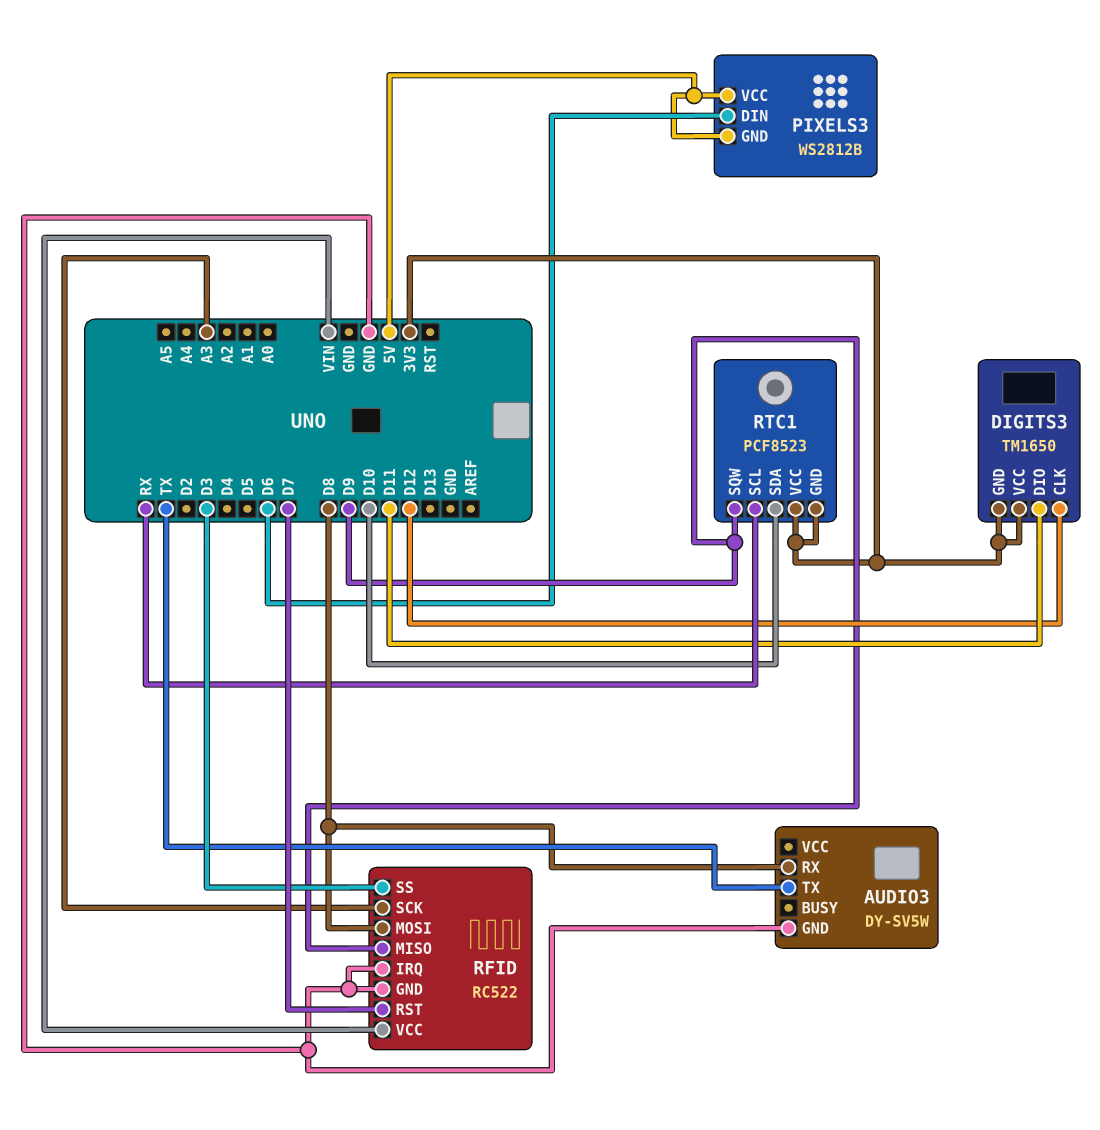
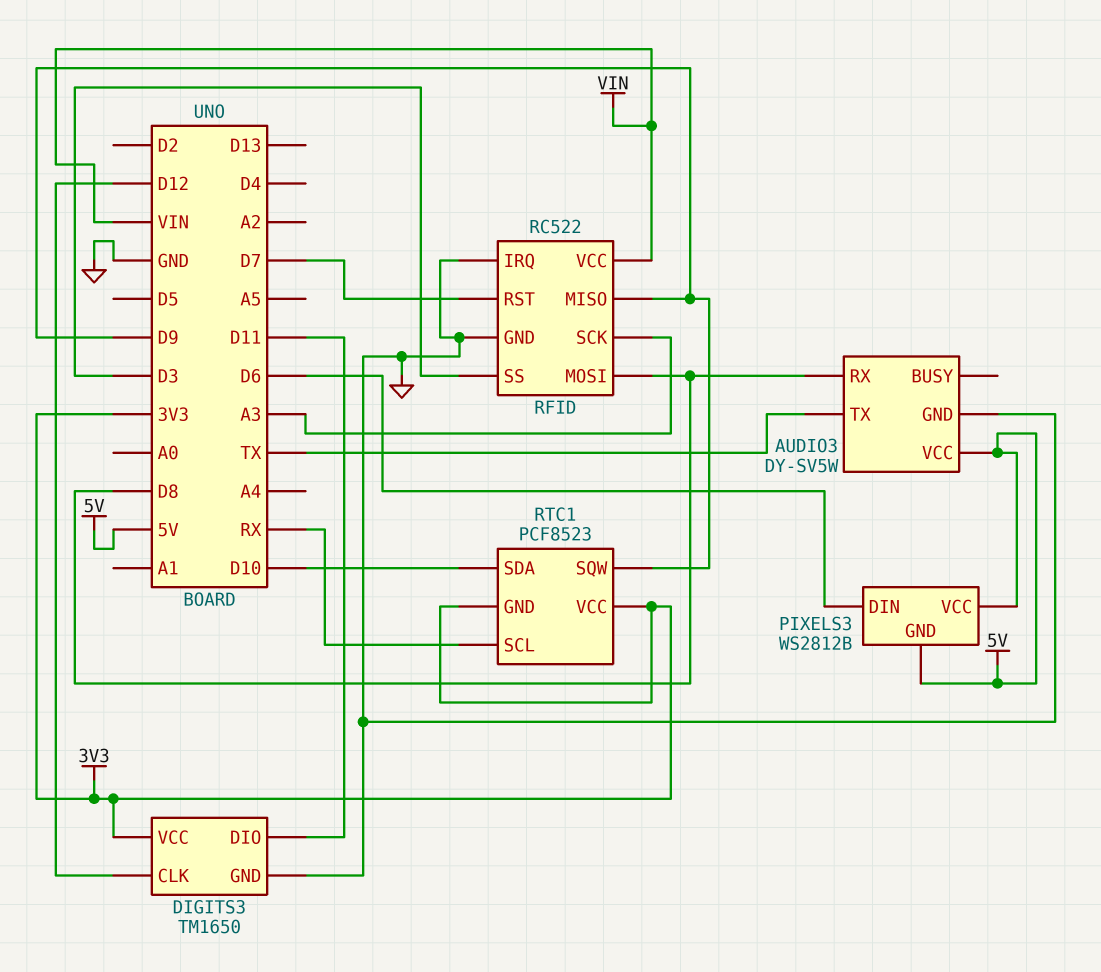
AUDIO3 pin VCC: none -> 5V
DIGITS3 pin GND: 3V3 -> GND

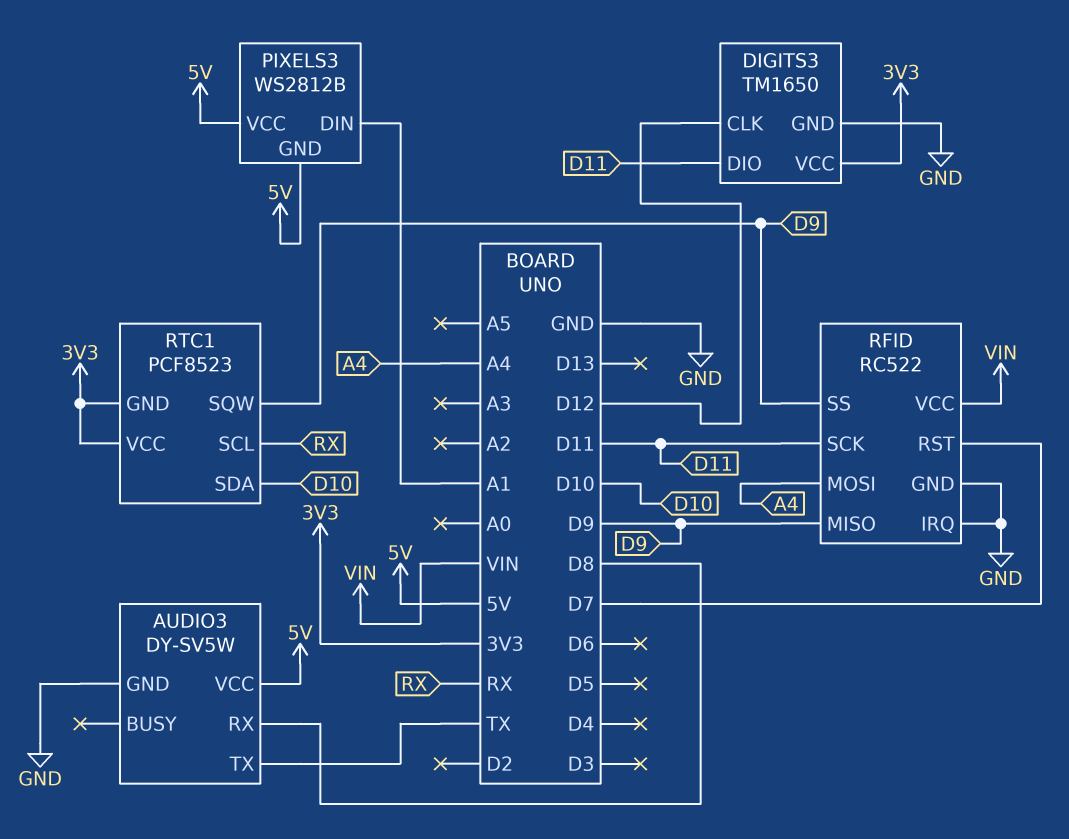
PIXELS3 pin DIN: D6 -> A1
RFID pin MOSI: D8 -> A4
RFID pin SCK: A3 -> D11
RFID pin SS: D3 -> D9

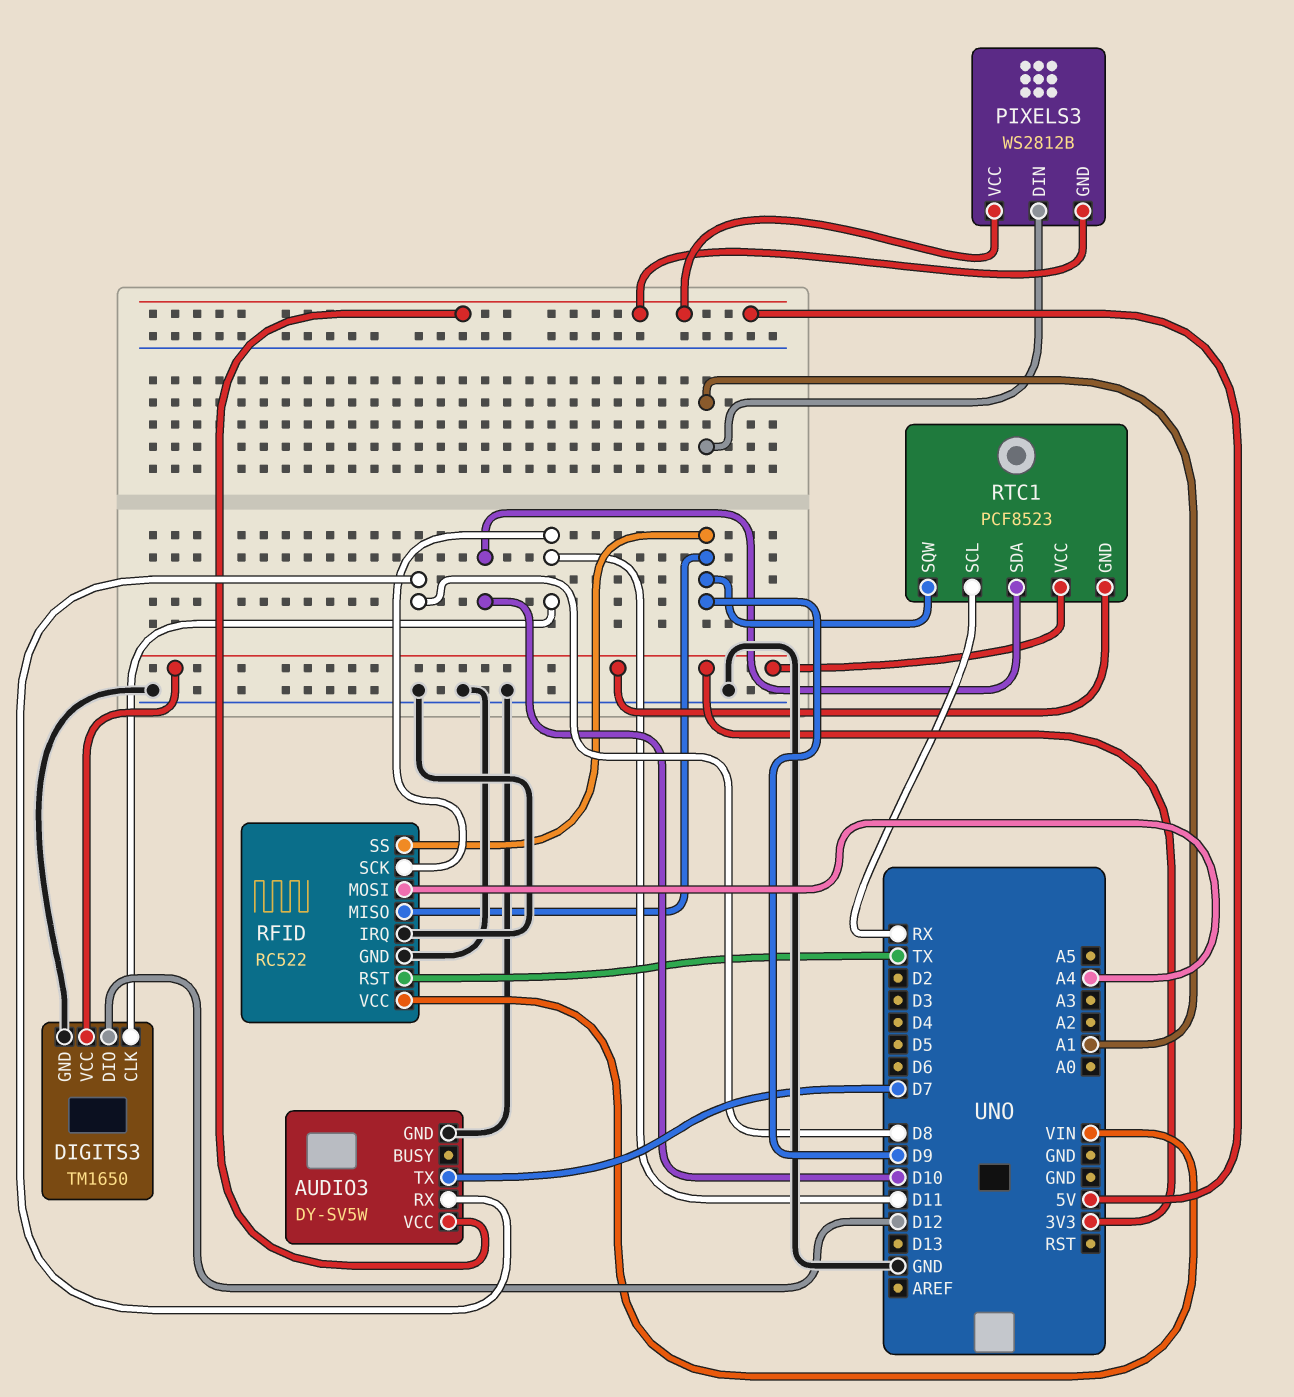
AUDIO3 pin TX: TX -> D7
DIGITS3 pin CLK: D12 -> D11
DIGITS3 pin DIO: D11 -> D12
RFID pin RST: D7 -> TX

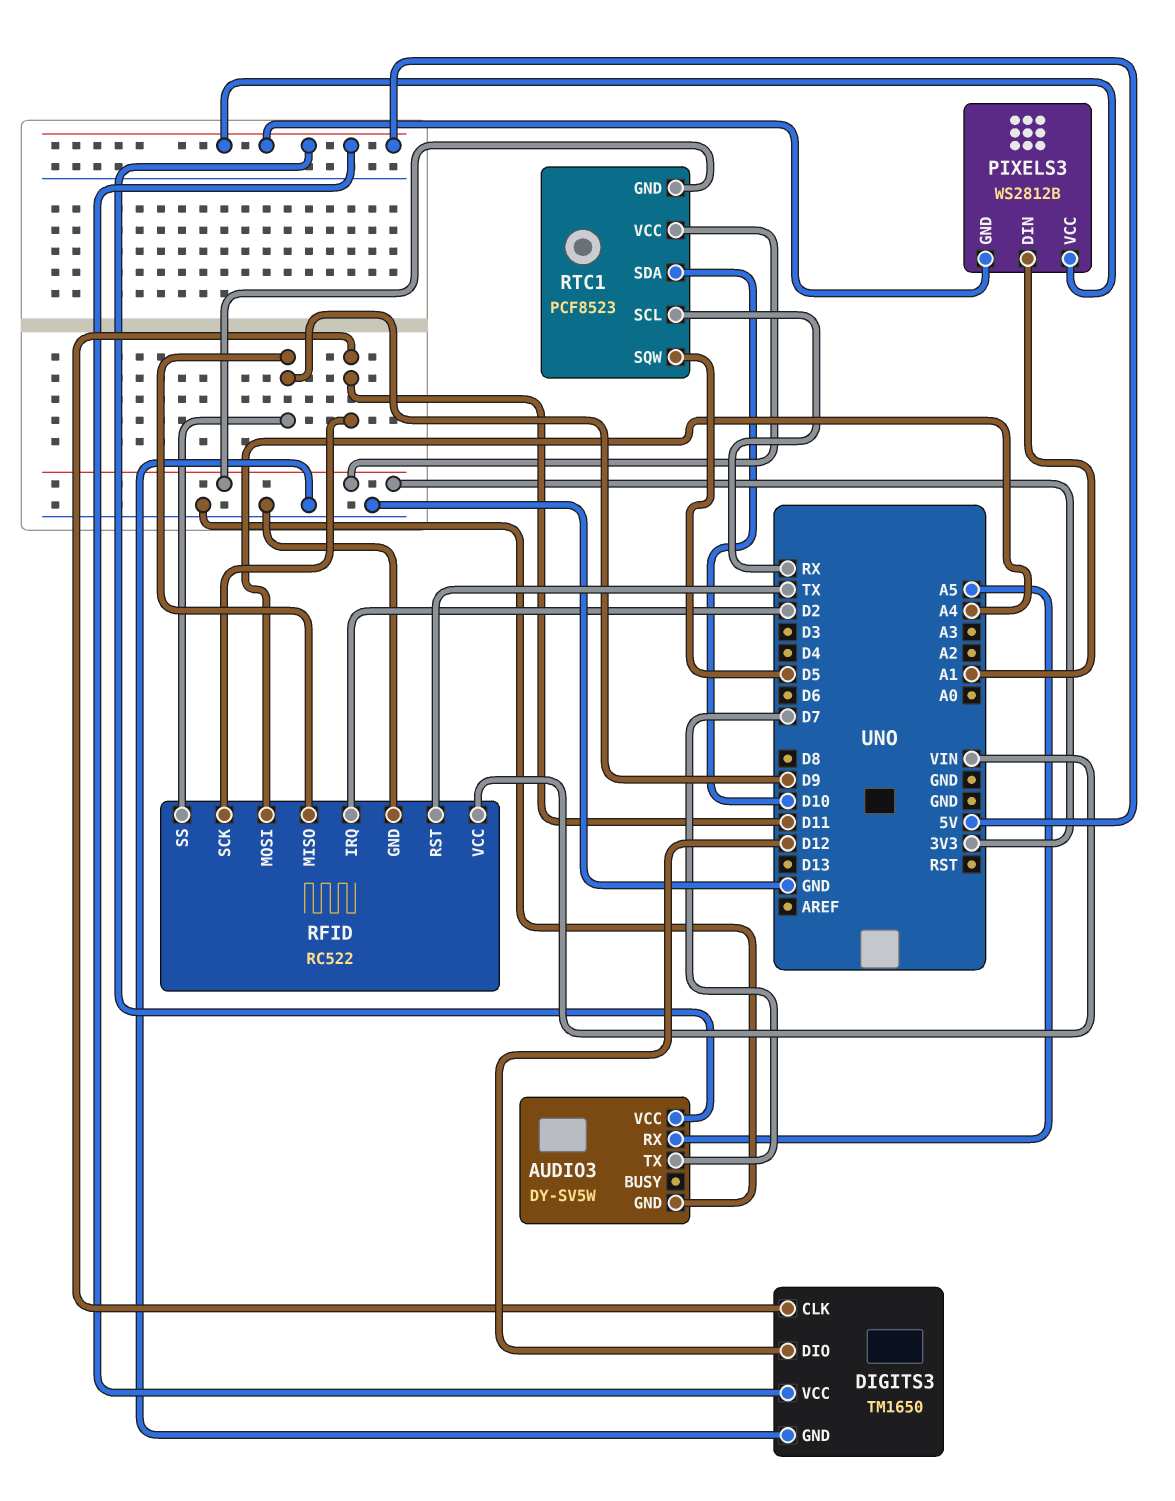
AUDIO3 pin RX: D8 -> A5
DIGITS3 pin VCC: 3V3 -> 5V
RFID pin IRQ: GND -> D2
RTC1 pin SQW: D9 -> D5

